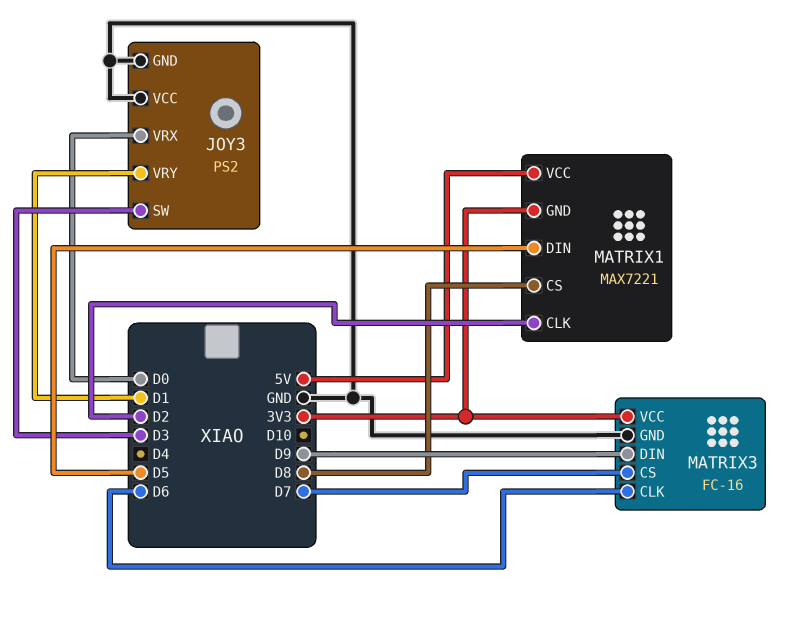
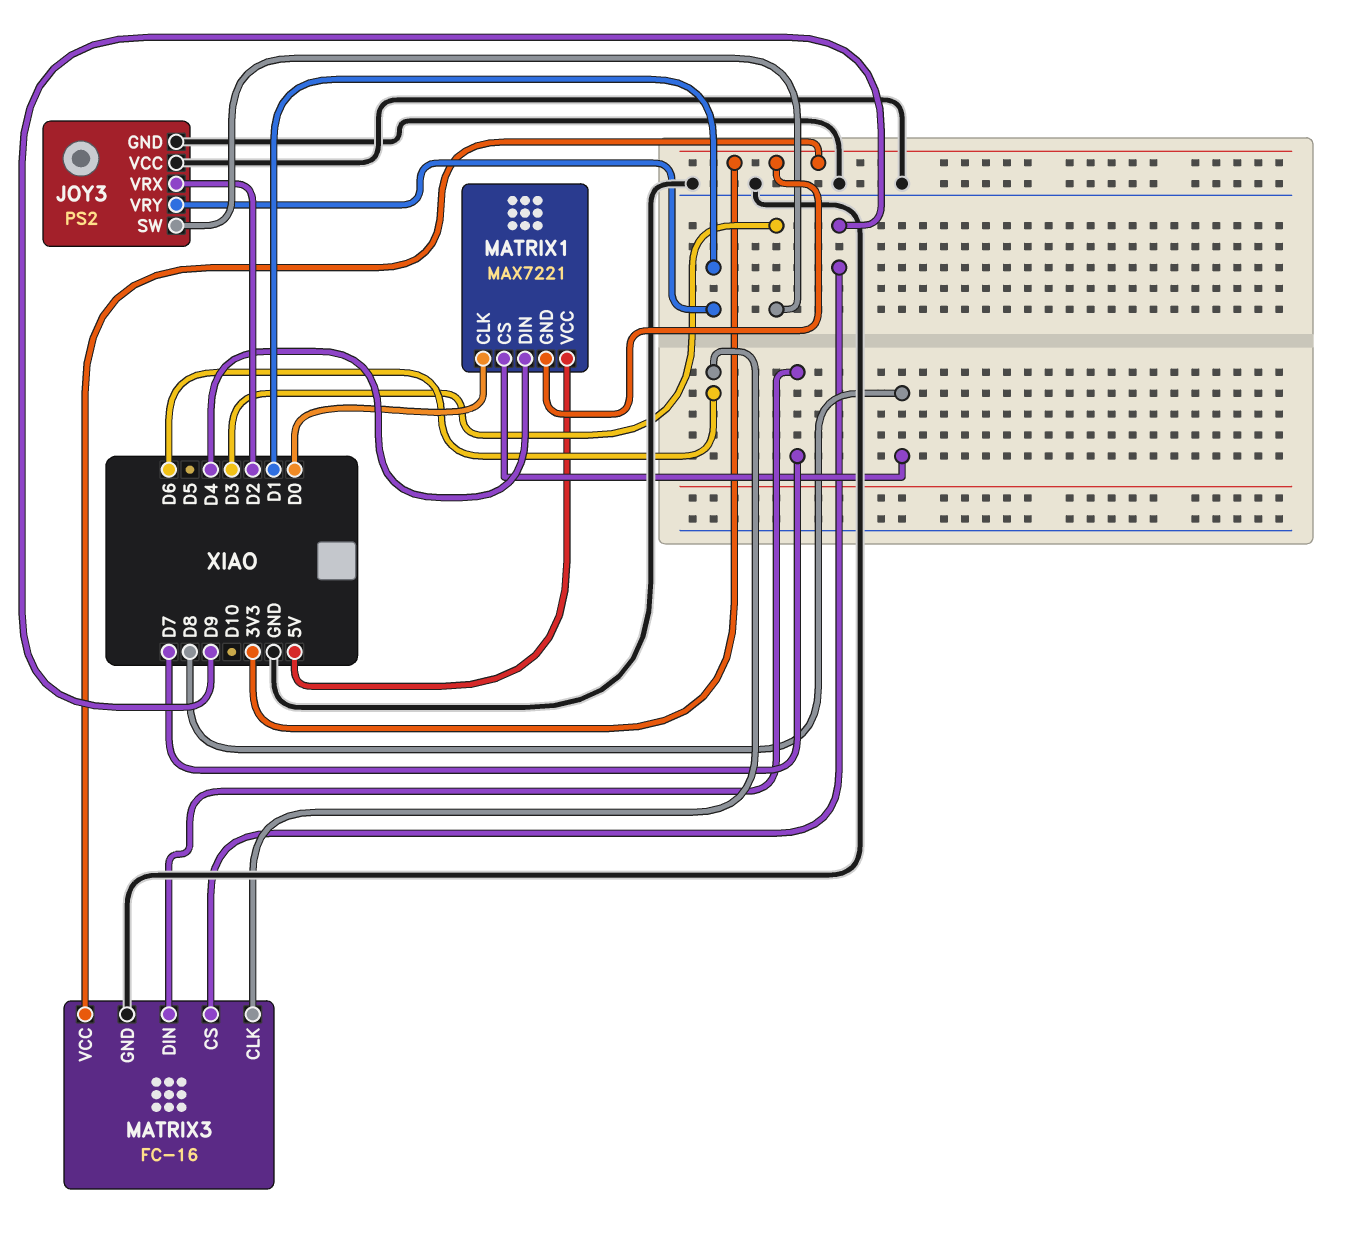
JOY3 pin VRX: D0 -> D2
MATRIX1 pin CLK: D2 -> D0
MATRIX1 pin DIN: D5 -> D4
MATRIX3 pin CS: D7 -> D9
MATRIX3 pin DIN: D9 -> D7

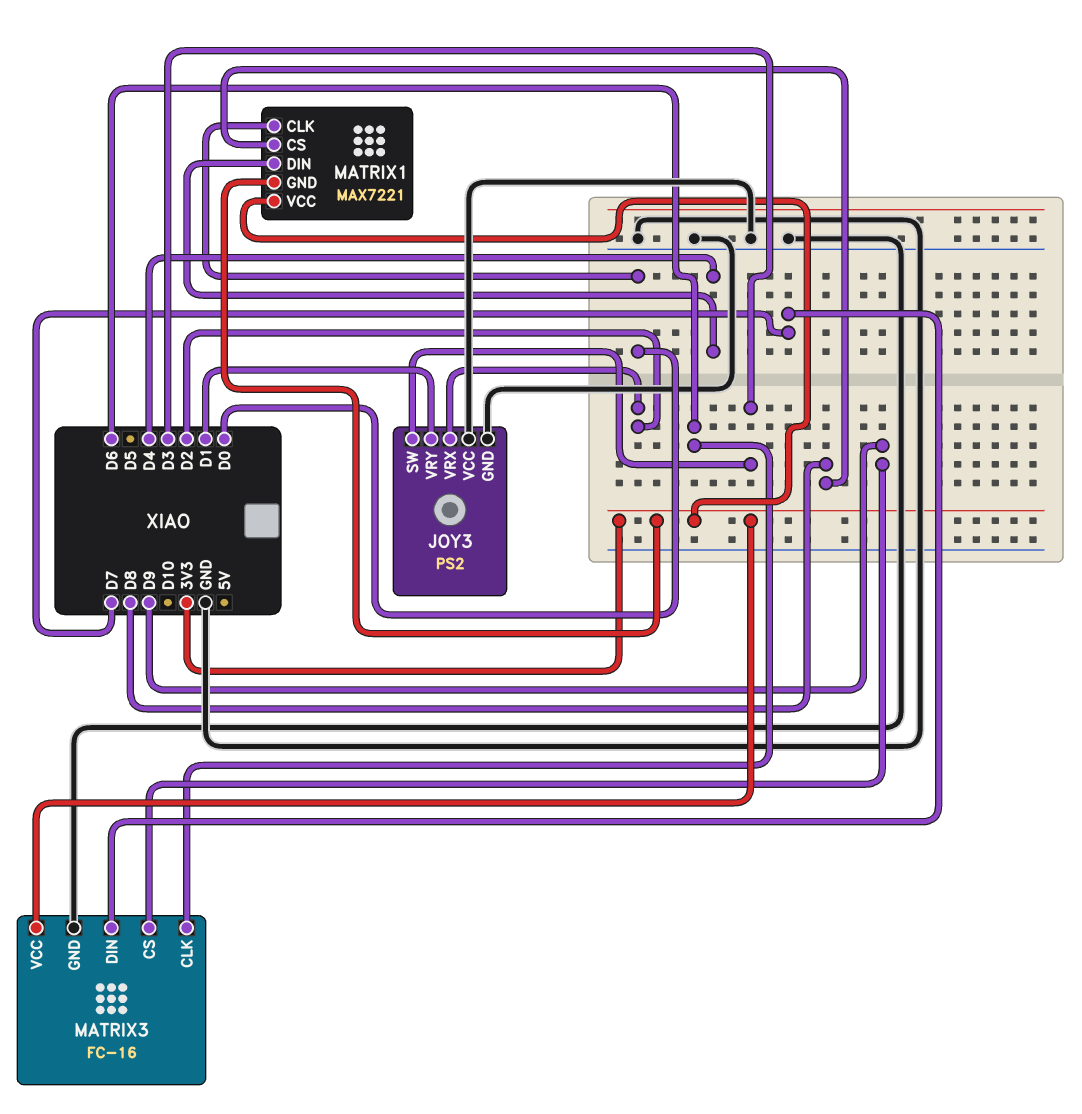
MATRIX1 pin VCC: 5V -> 3V3

